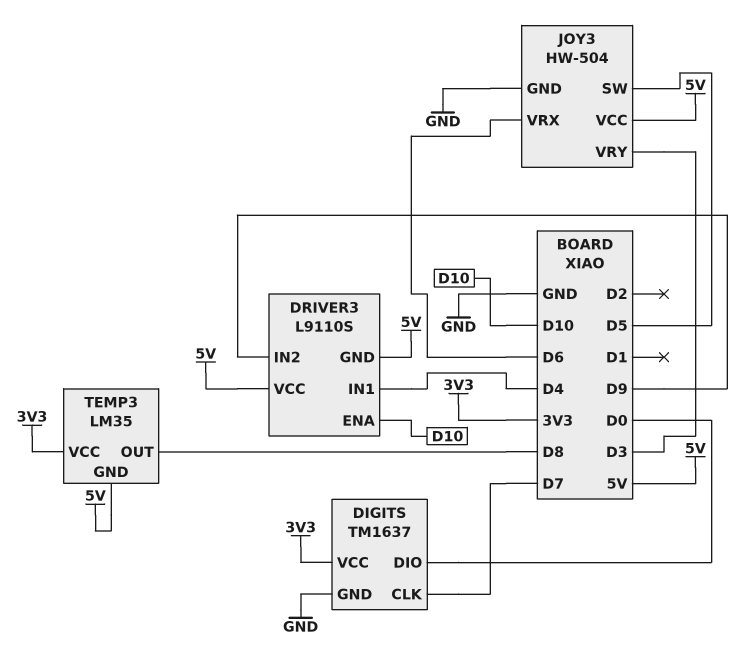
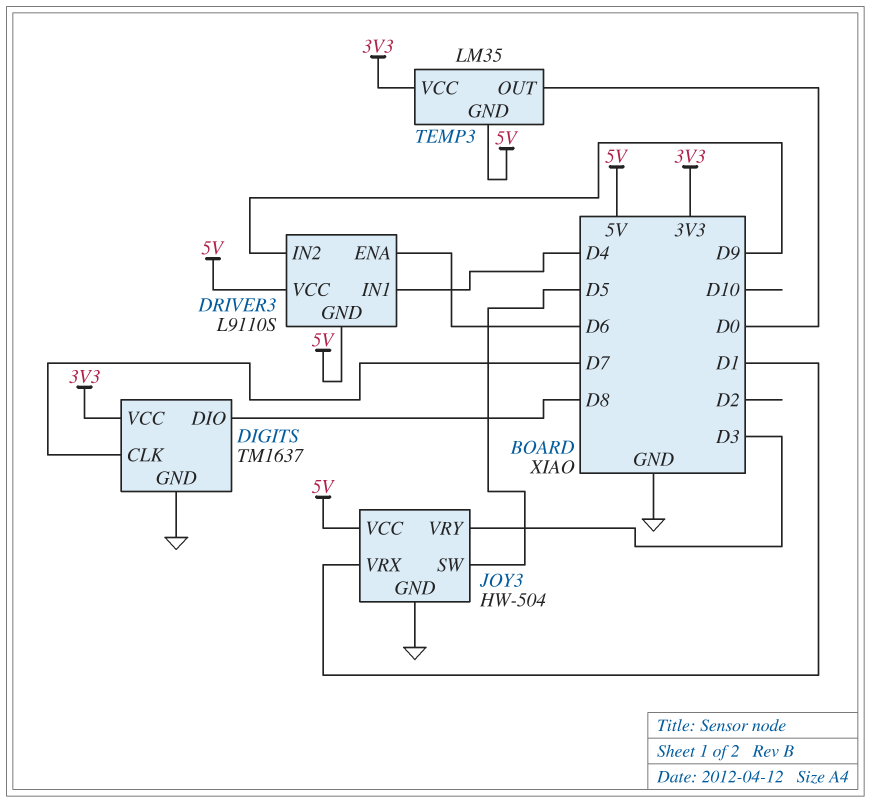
DIGITS pin DIO: D0 -> D8
DRIVER3 pin ENA: D10 -> D6
JOY3 pin VRX: D6 -> D1
TEMP3 pin OUT: D8 -> D0

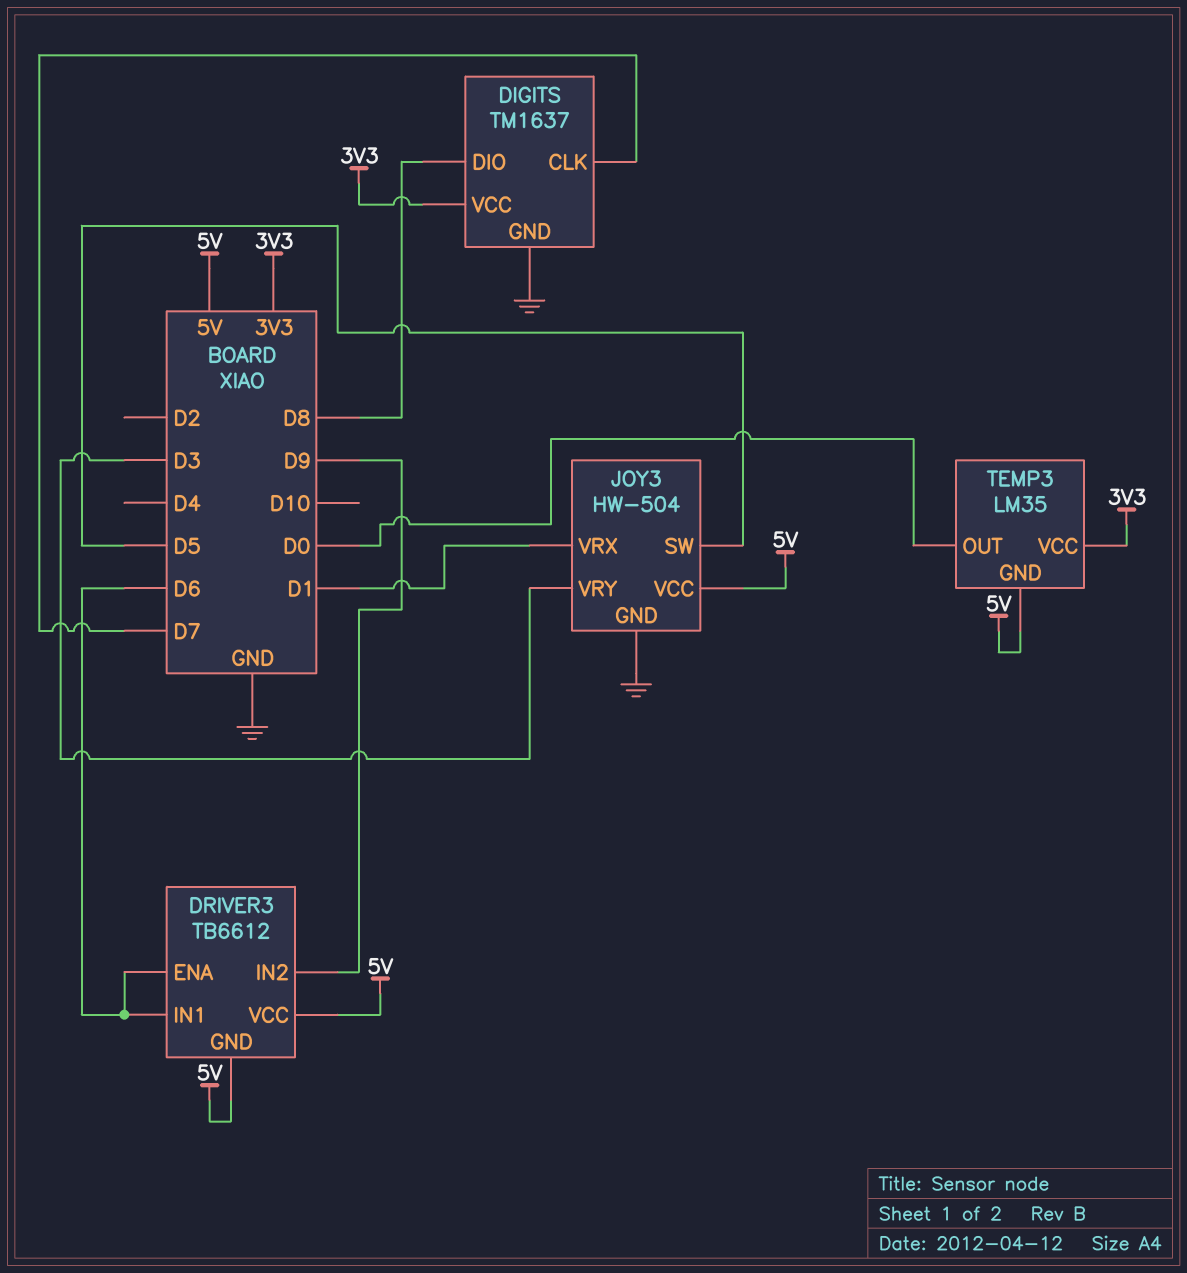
DRIVER3: L9110S -> TB6612
DRIVER3 pin IN1: D4 -> D6

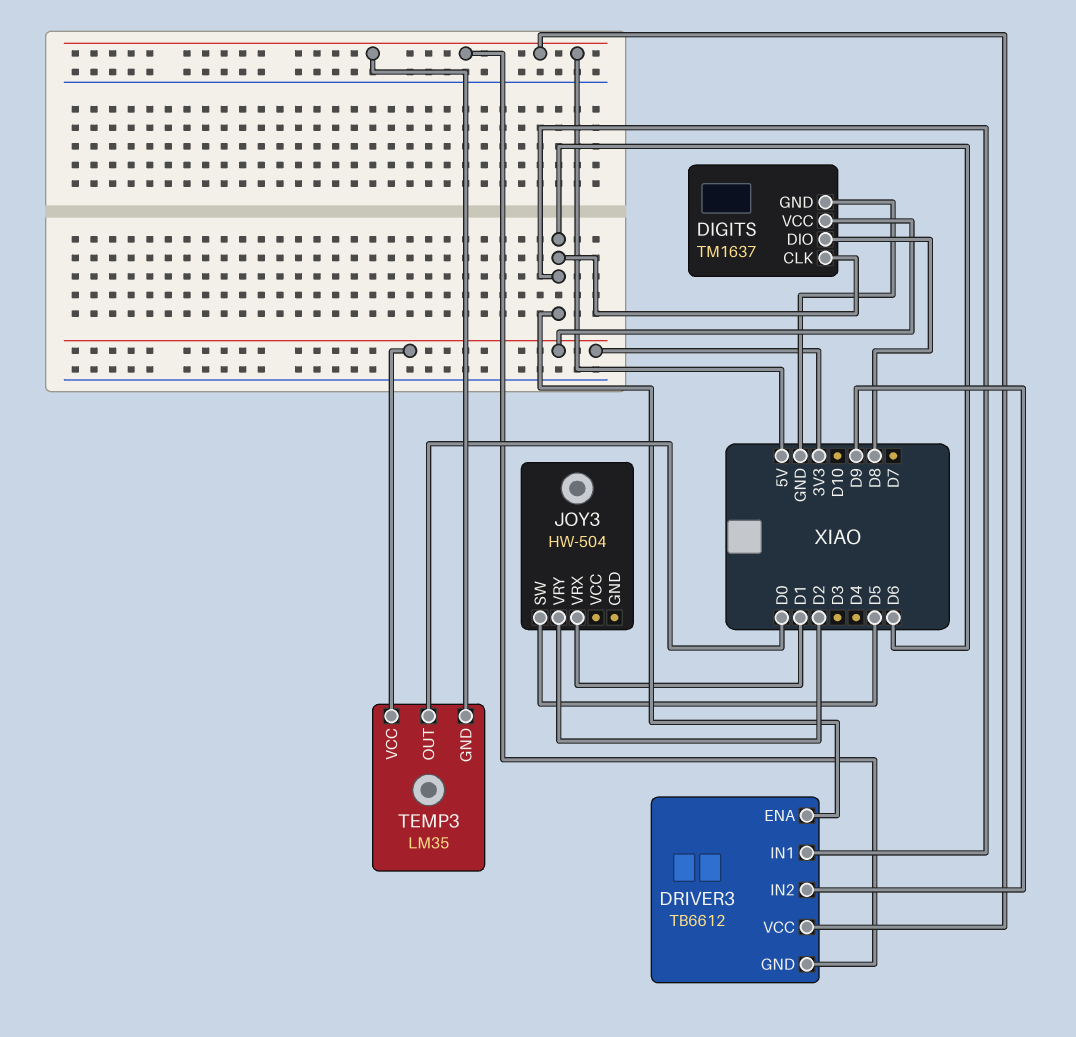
DIGITS pin CLK: D7 -> D6
JOY3 pin GND: GND -> none
JOY3 pin VCC: 5V -> none
JOY3 pin VRY: D3 -> D2

